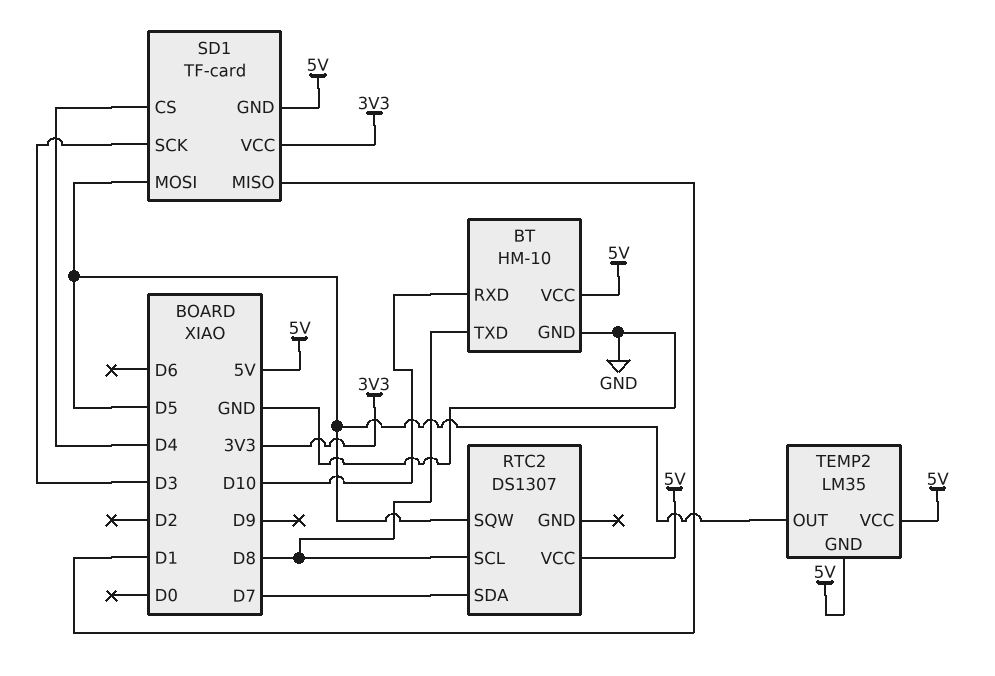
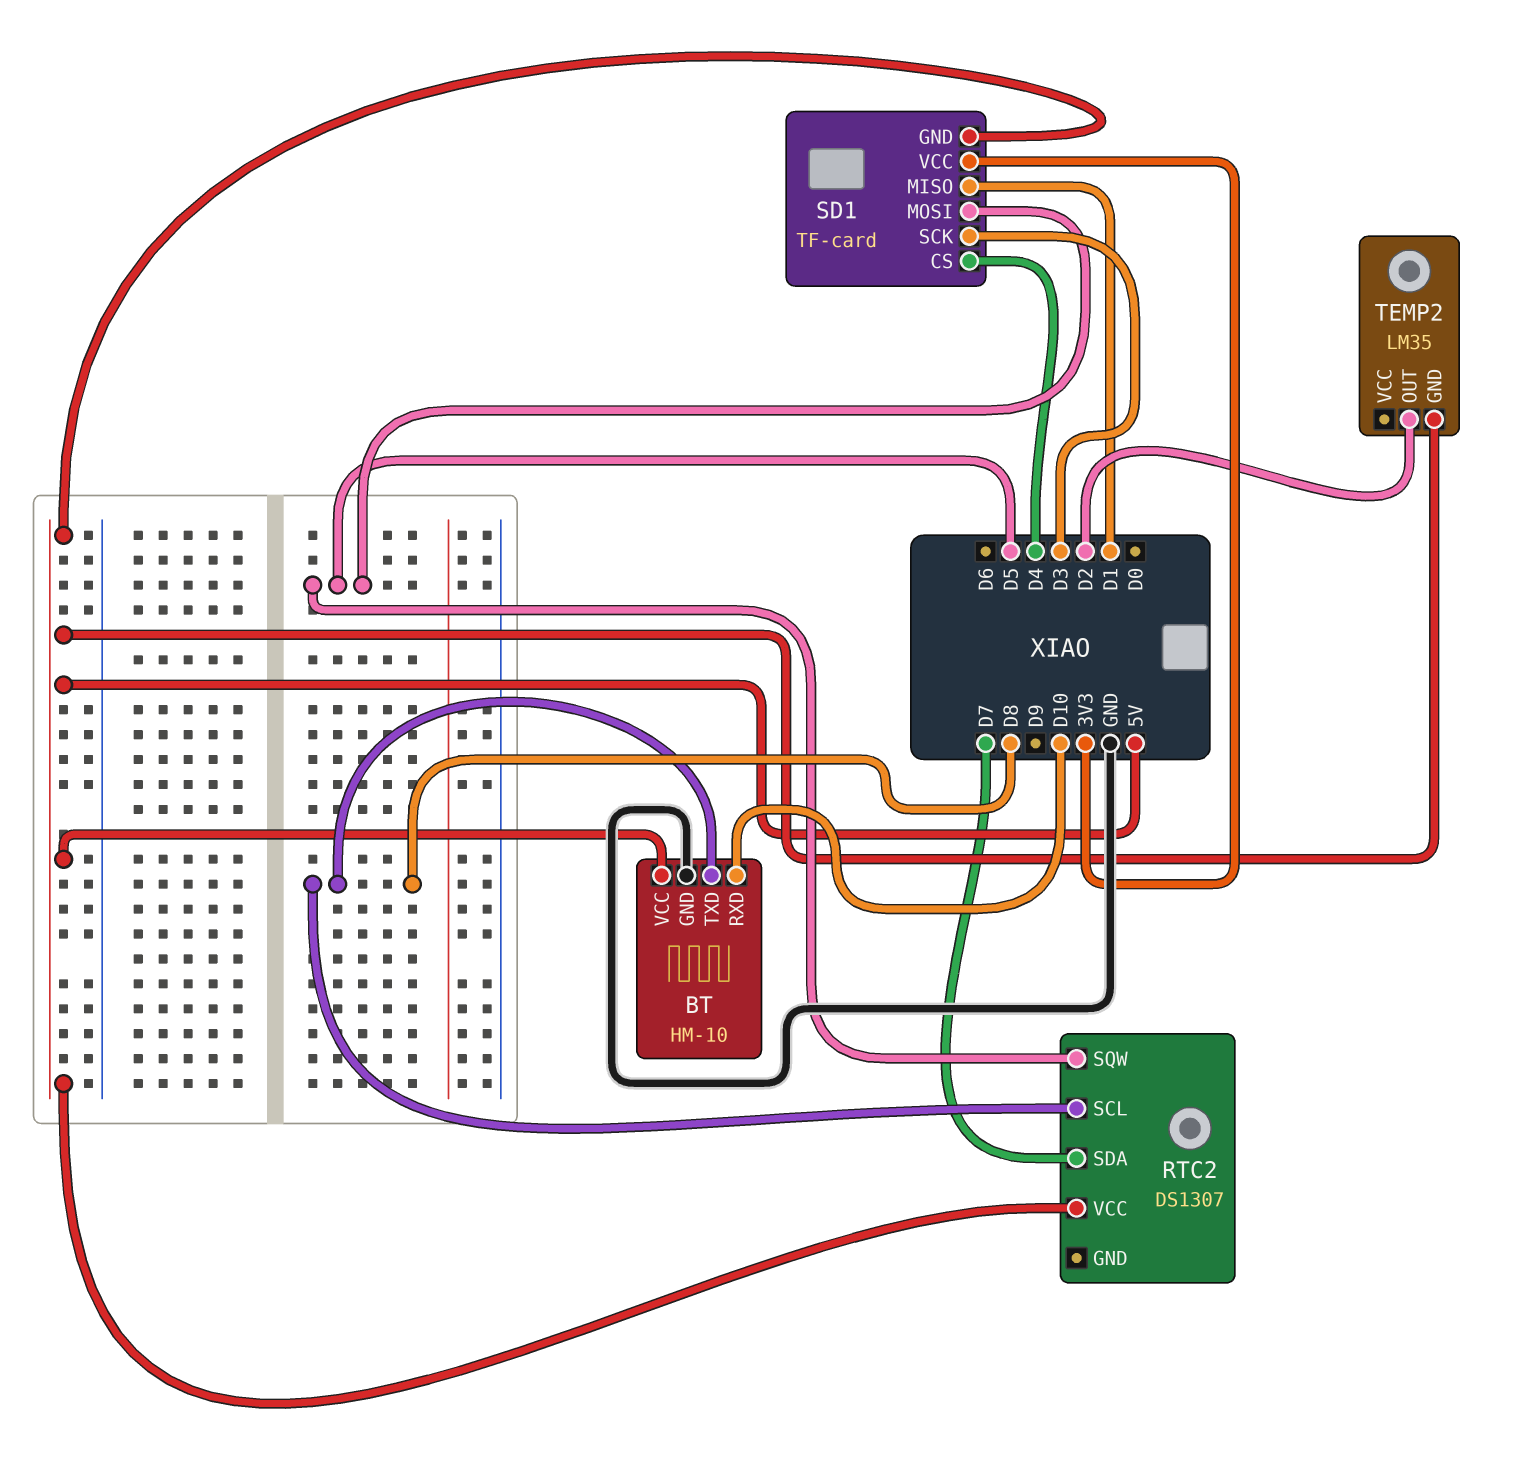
TEMP2 pin OUT: D5 -> D2
TEMP2 pin VCC: 5V -> none

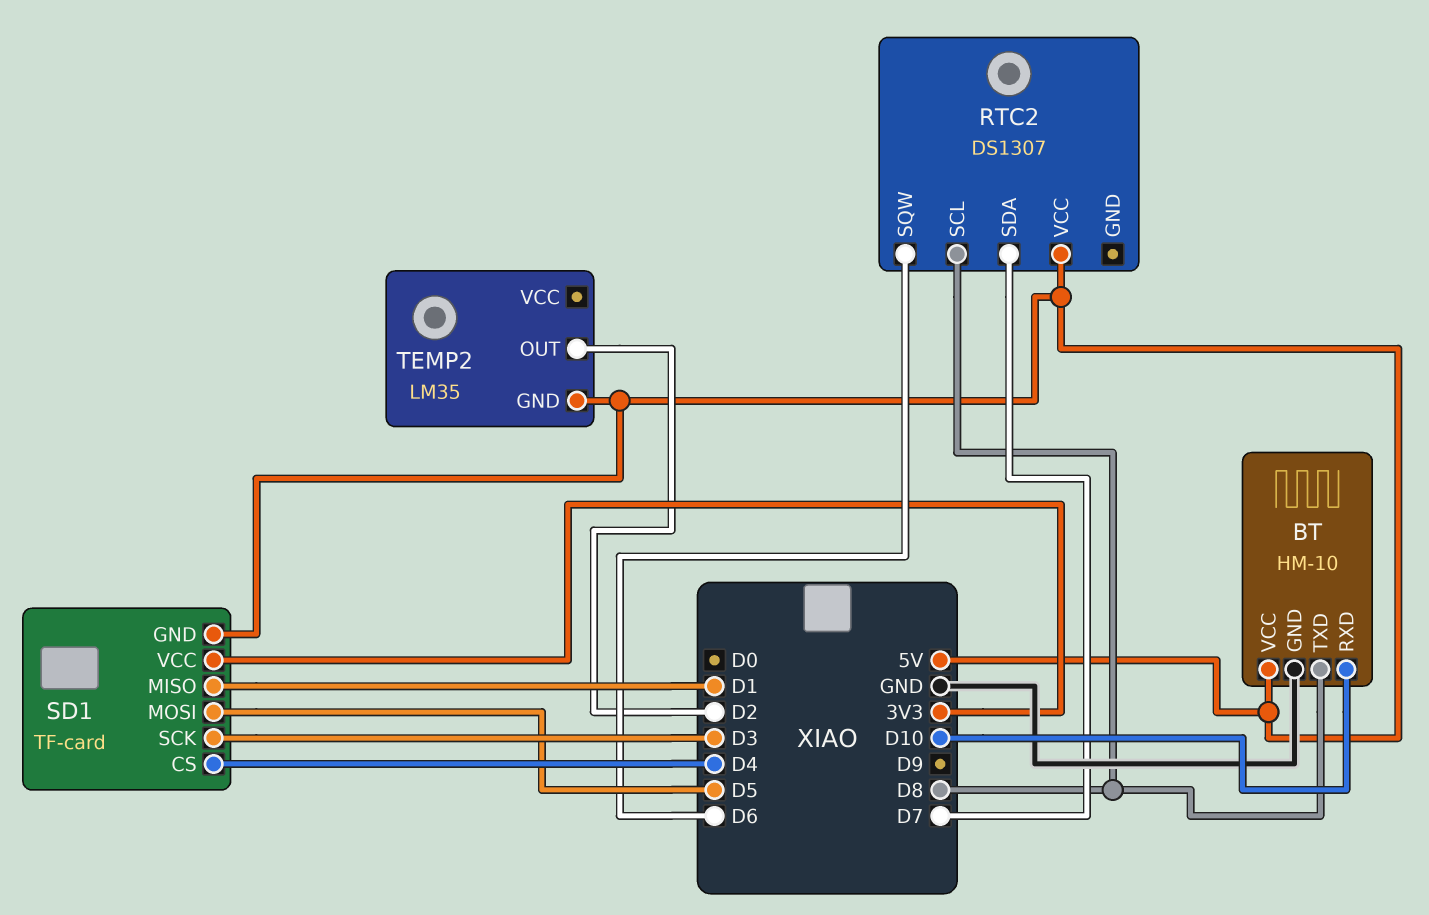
RTC2 pin SQW: D5 -> D6

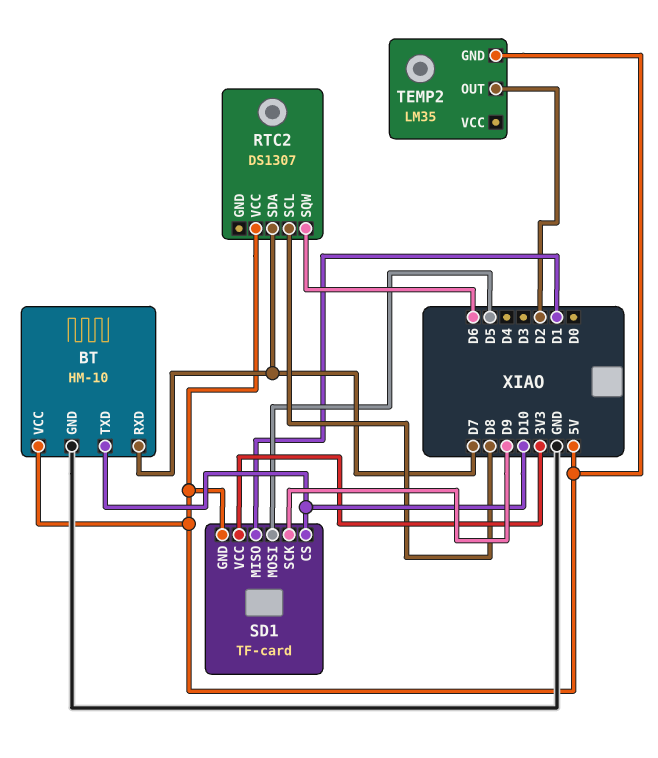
BT pin RXD: D10 -> D7
BT pin TXD: D8 -> D10
SD1 pin CS: D4 -> D10
SD1 pin SCK: D3 -> D9

